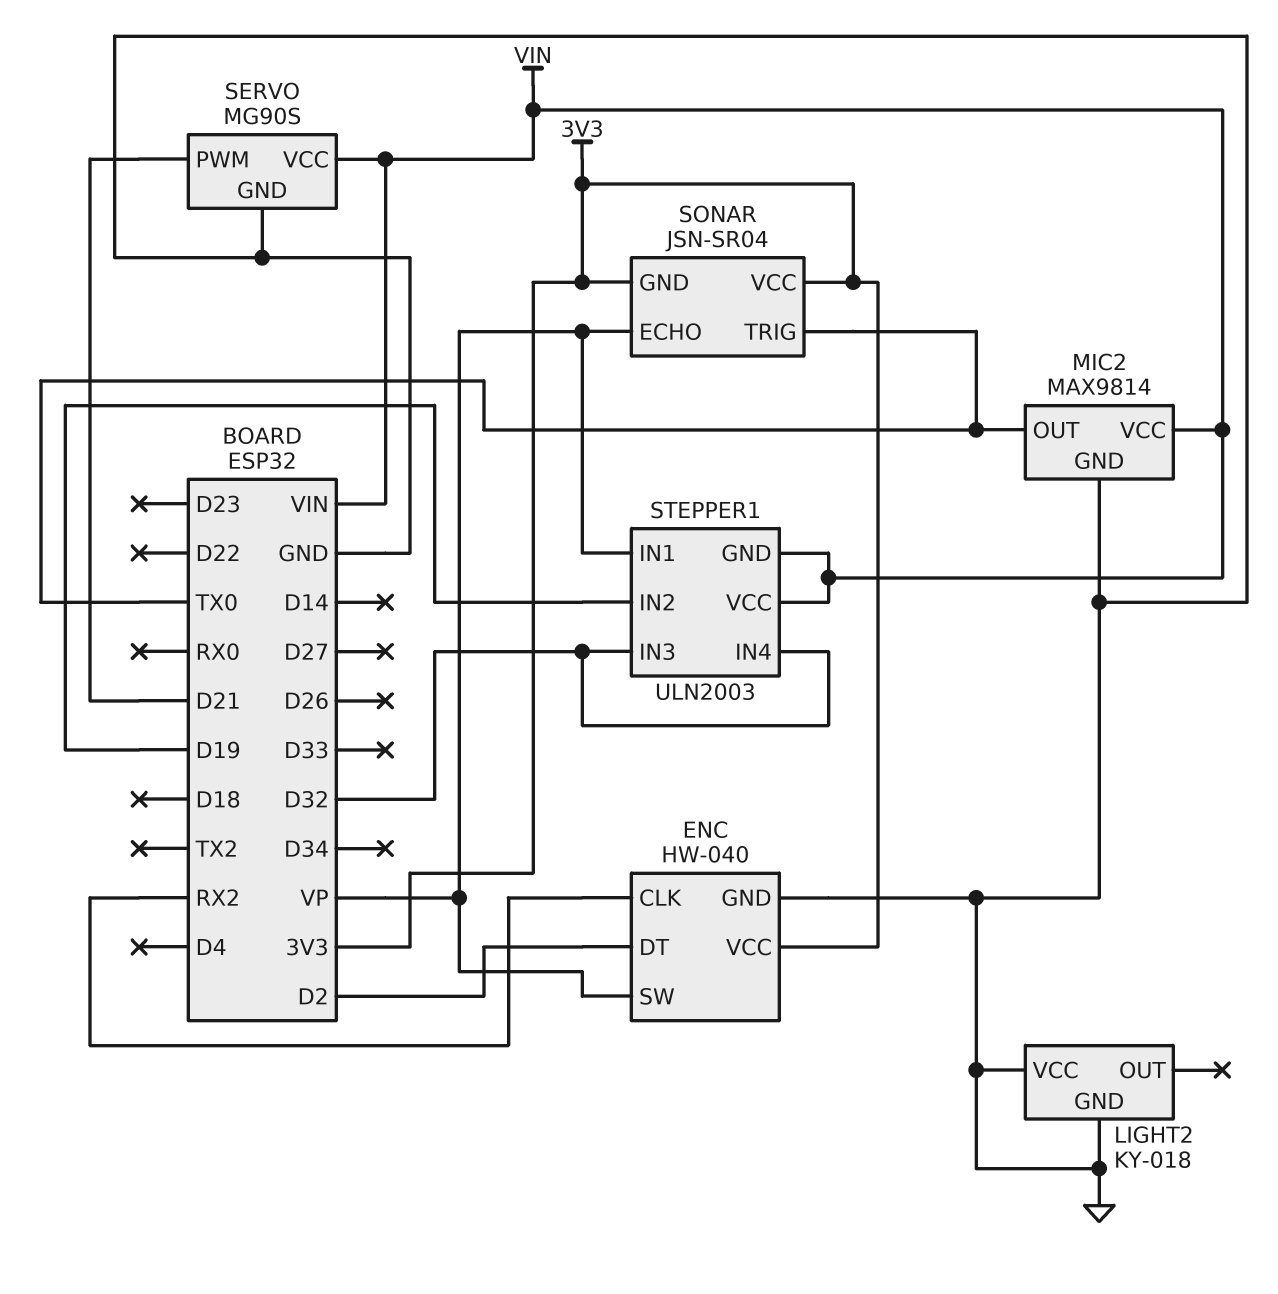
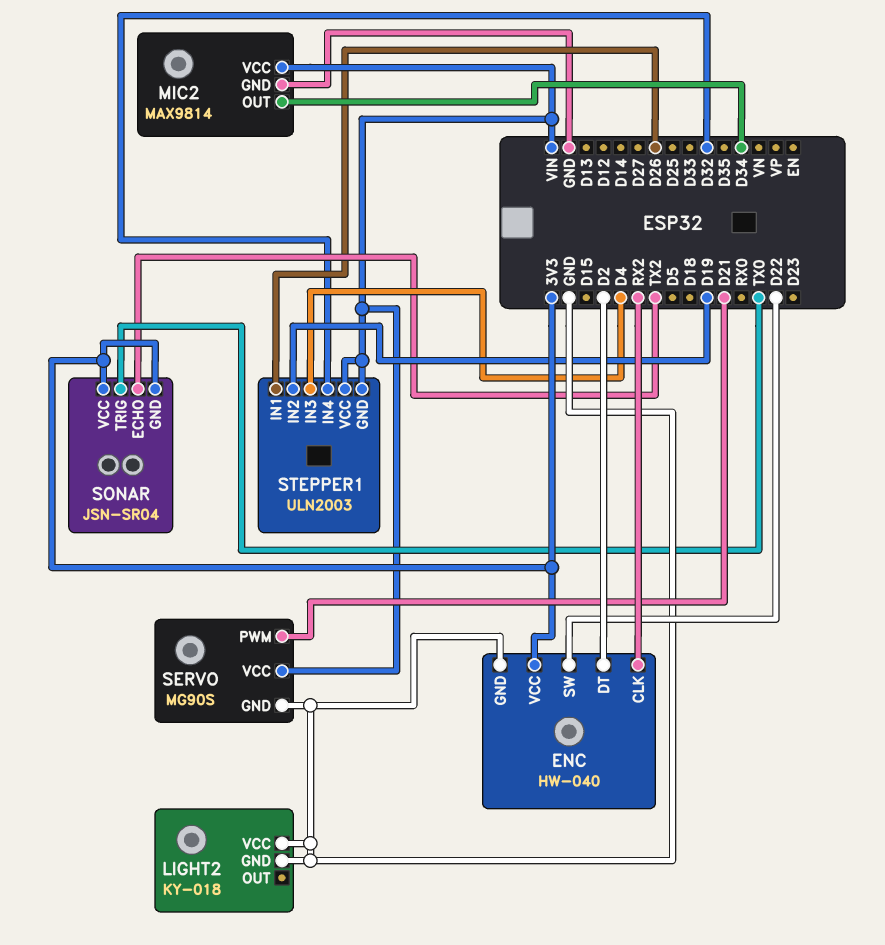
ENC pin SW: VP -> D22
MIC2 pin OUT: TX0 -> D34
SONAR pin ECHO: VP -> TX2
STEPPER1 pin IN1: VP -> D26
STEPPER1 pin IN3: D32 -> D4

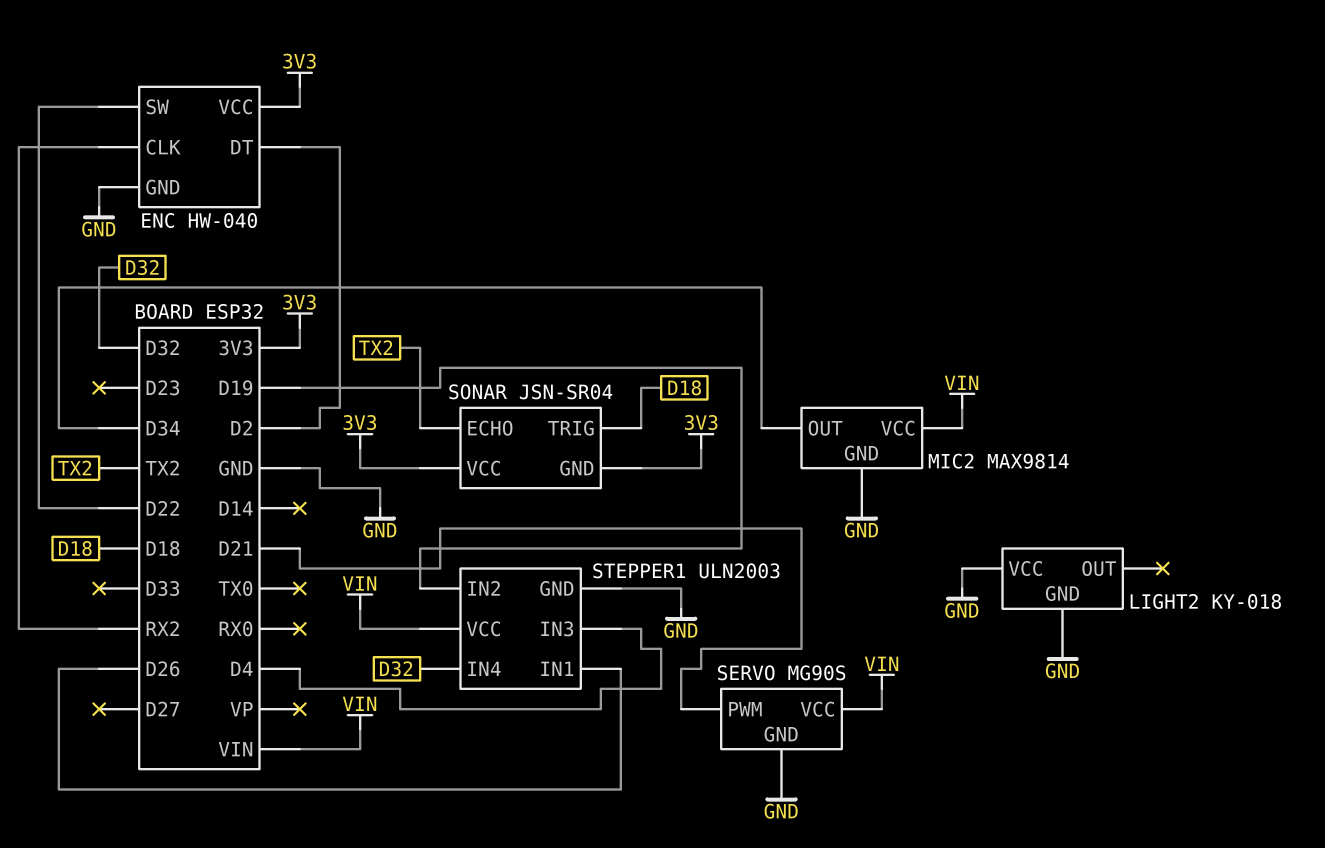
SONAR pin TRIG: TX0 -> D18
STEPPER1 pin GND: VIN -> GND

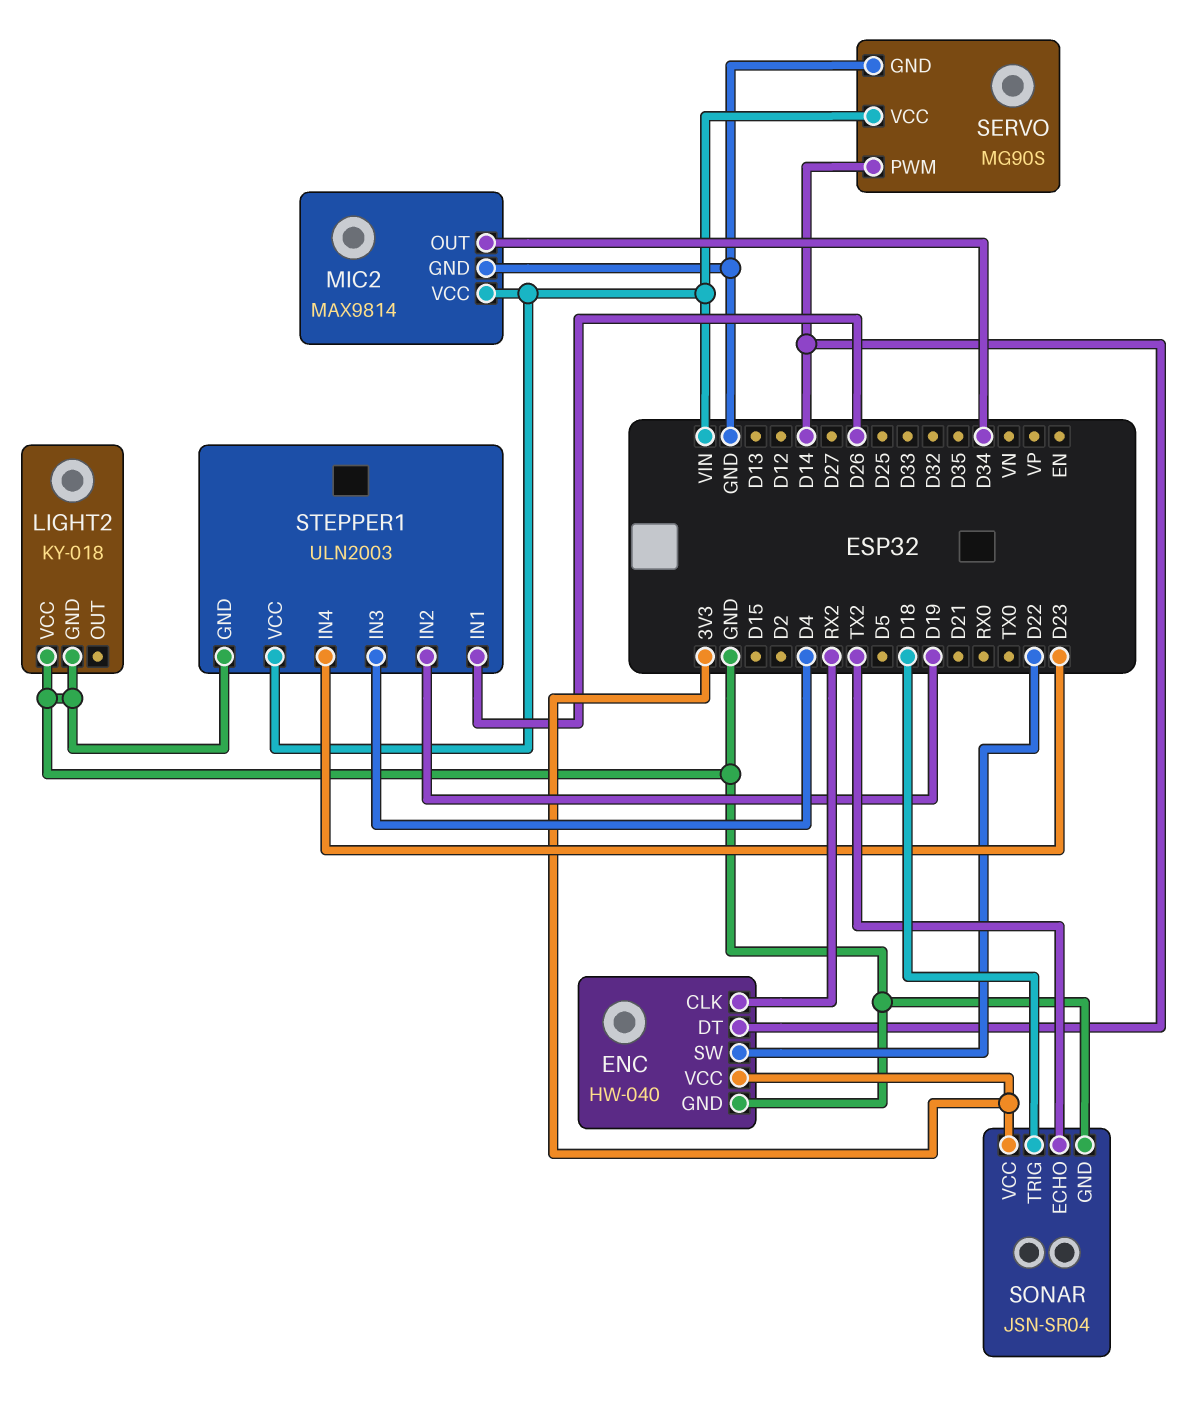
ENC pin DT: D2 -> D14
SERVO pin PWM: D21 -> D14
SONAR pin GND: 3V3 -> GND
STEPPER1 pin IN4: D32 -> D23

